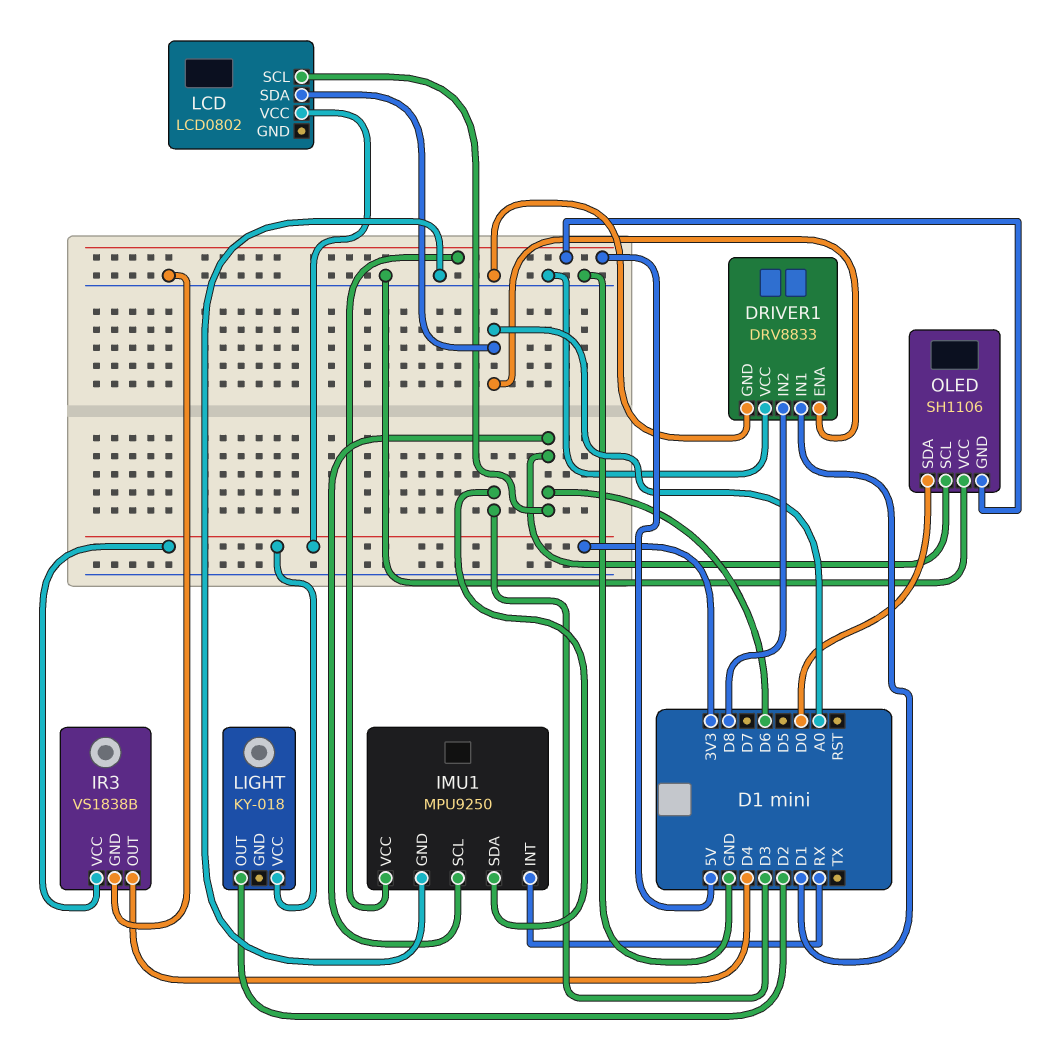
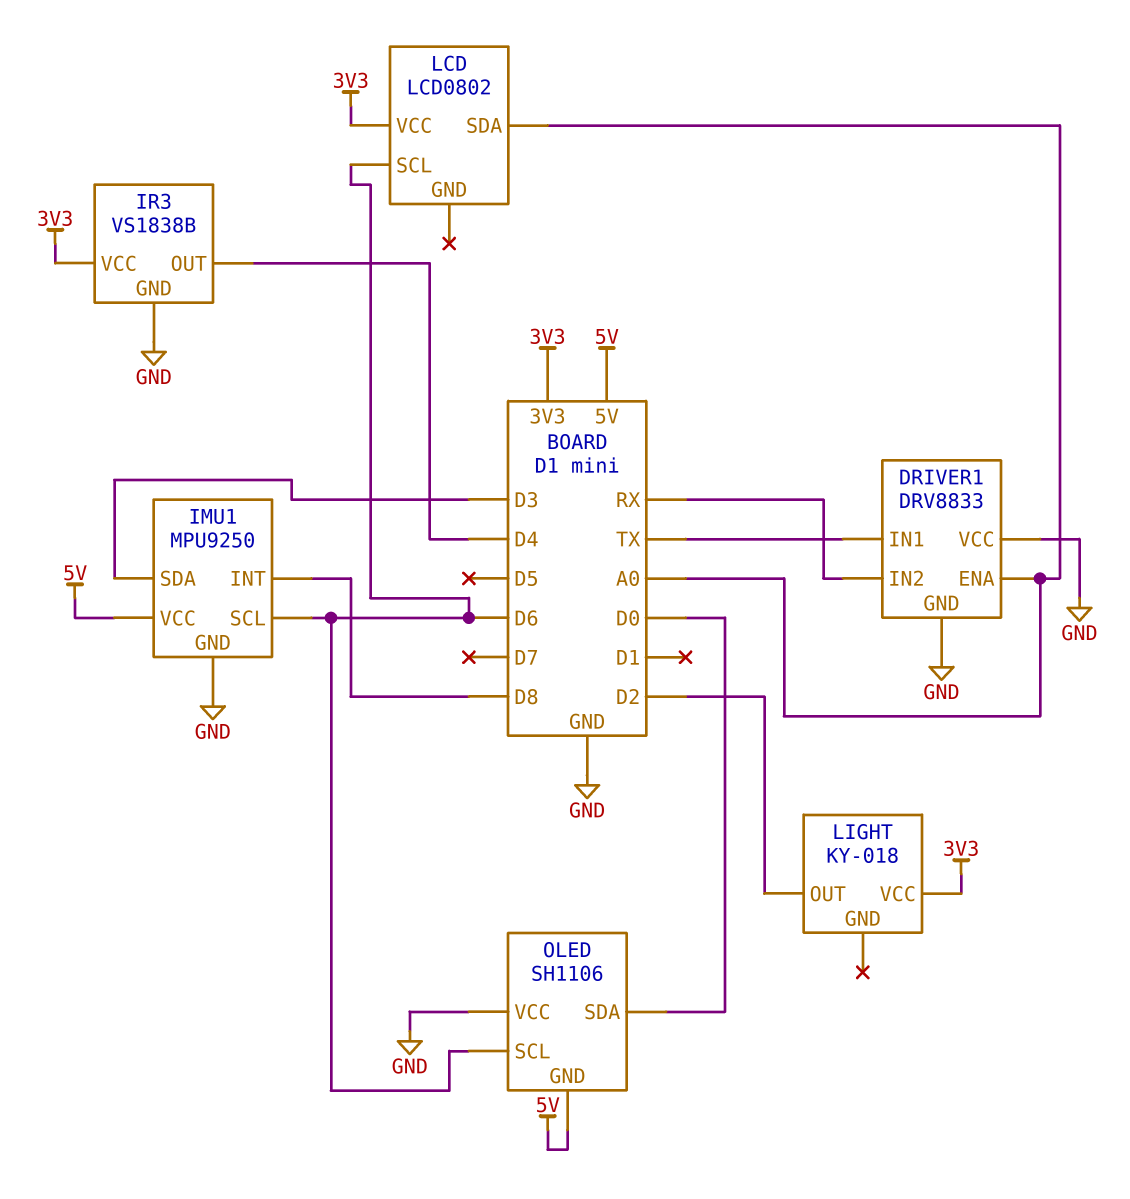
DRIVER1 pin IN1: D1 -> TX
DRIVER1 pin IN2: D8 -> RX
IMU1 pin INT: RX -> D8

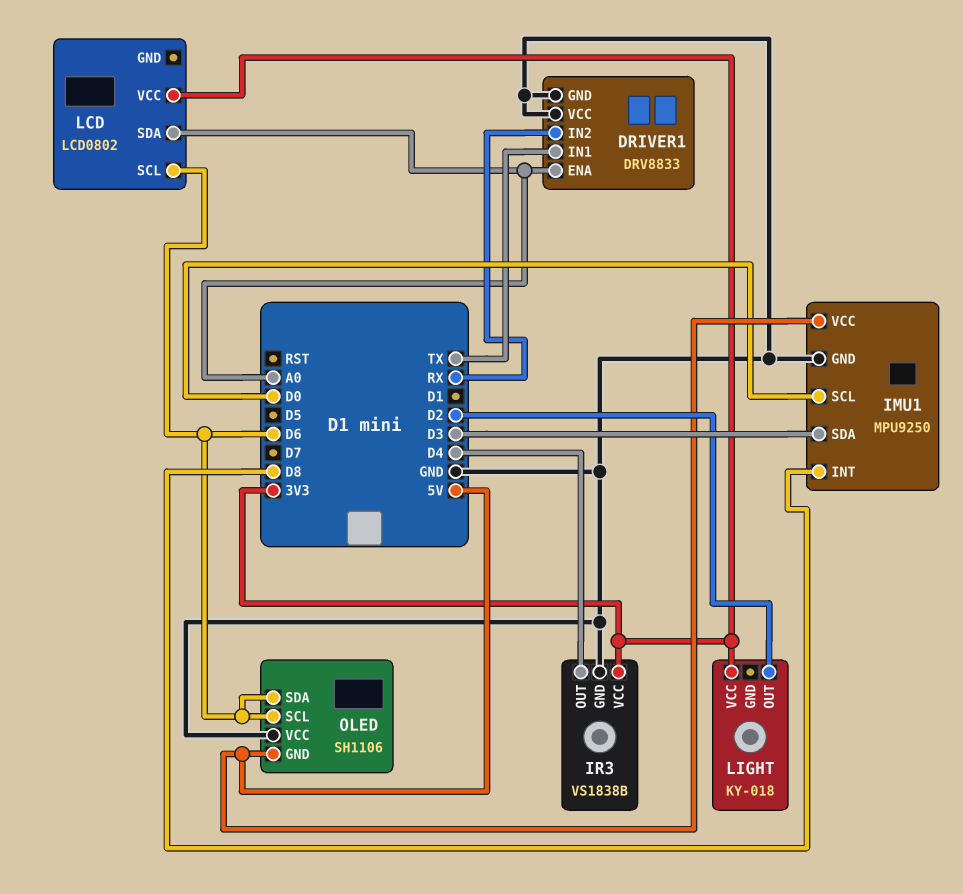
IMU1 pin SCL: D6 -> D0
OLED pin SDA: D0 -> D6

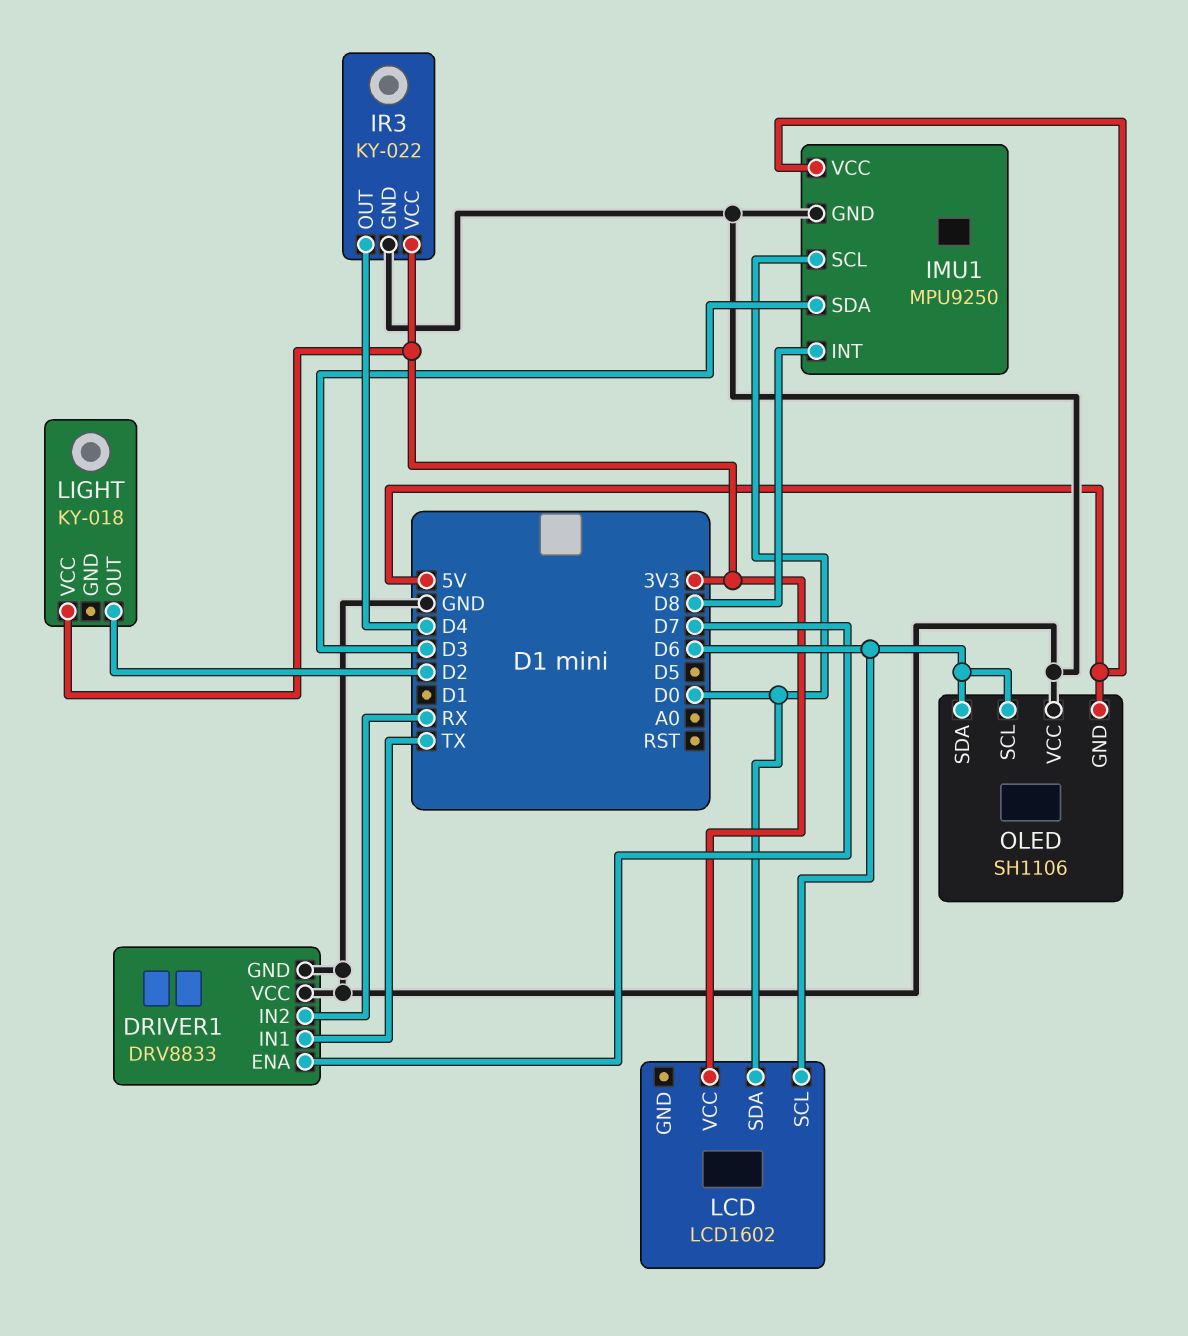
DRIVER1 pin ENA: A0 -> D7
IR3: VS1838B -> KY-022
LCD: LCD0802 -> LCD1602
LCD pin SDA: A0 -> D0

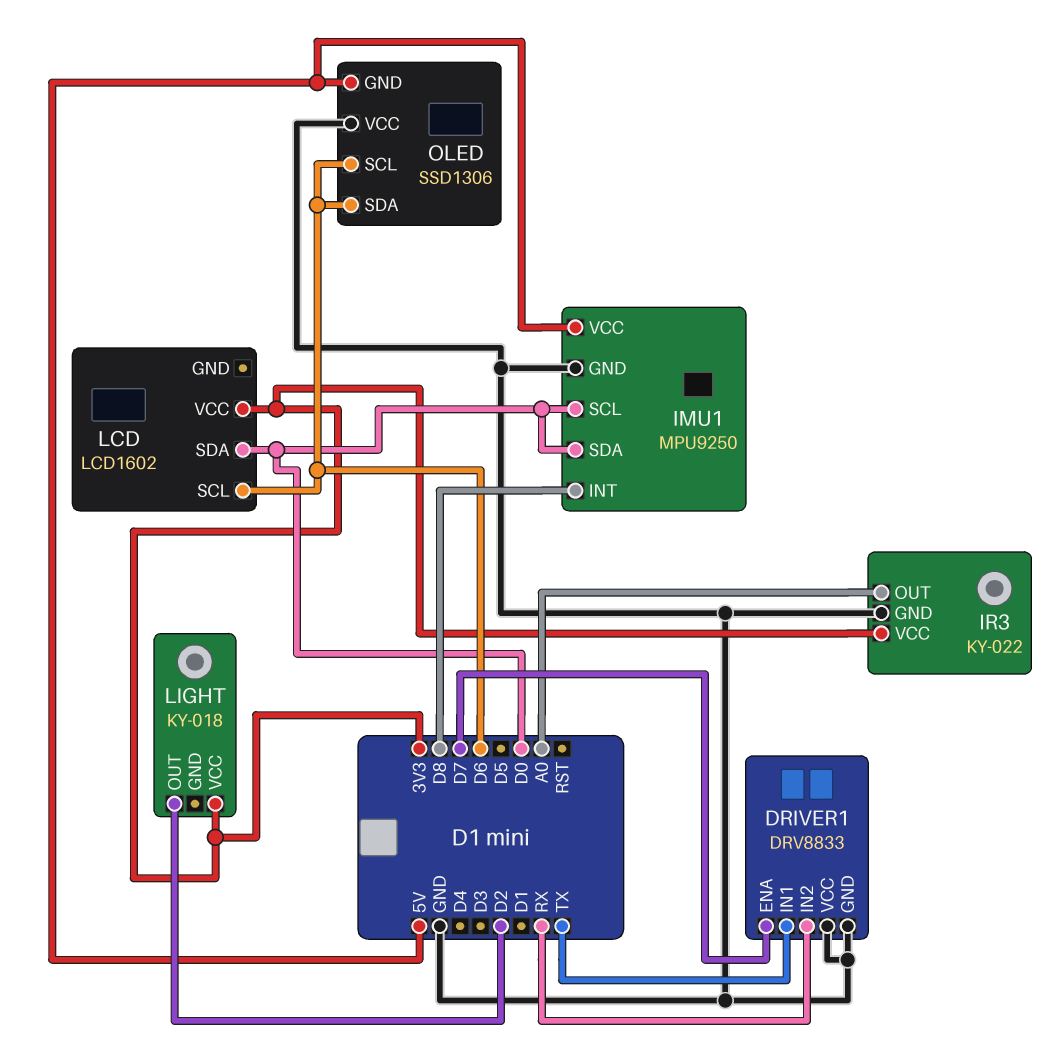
IMU1 pin SDA: D3 -> D0
IR3 pin OUT: D4 -> A0
OLED: SH1106 -> SSD1306

